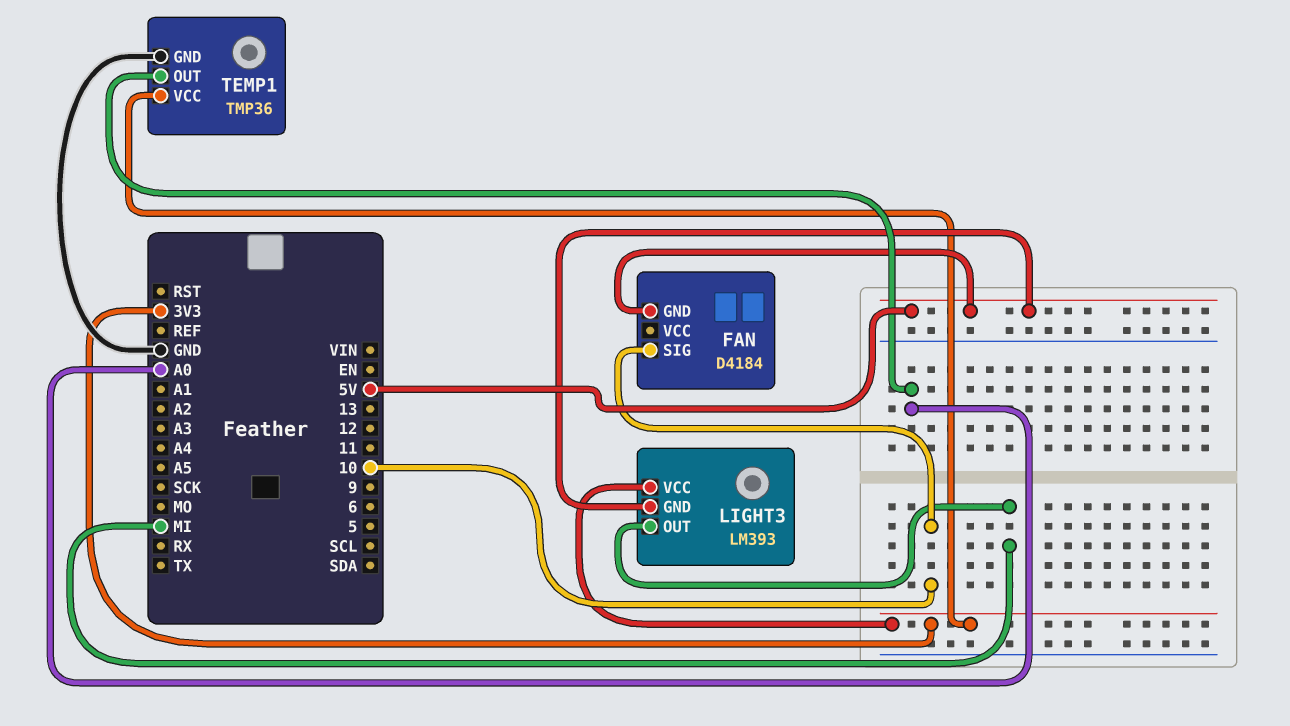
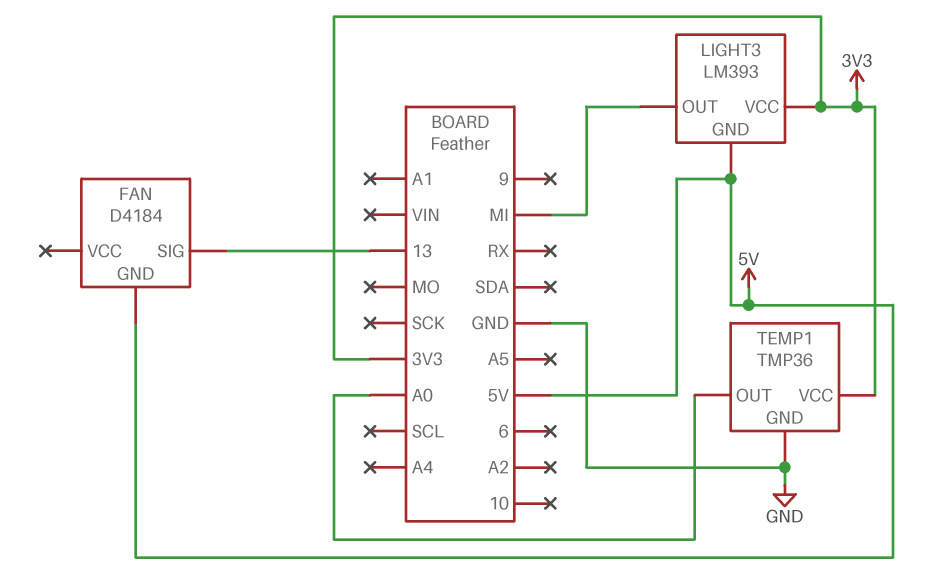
FAN pin SIG: 10 -> 13

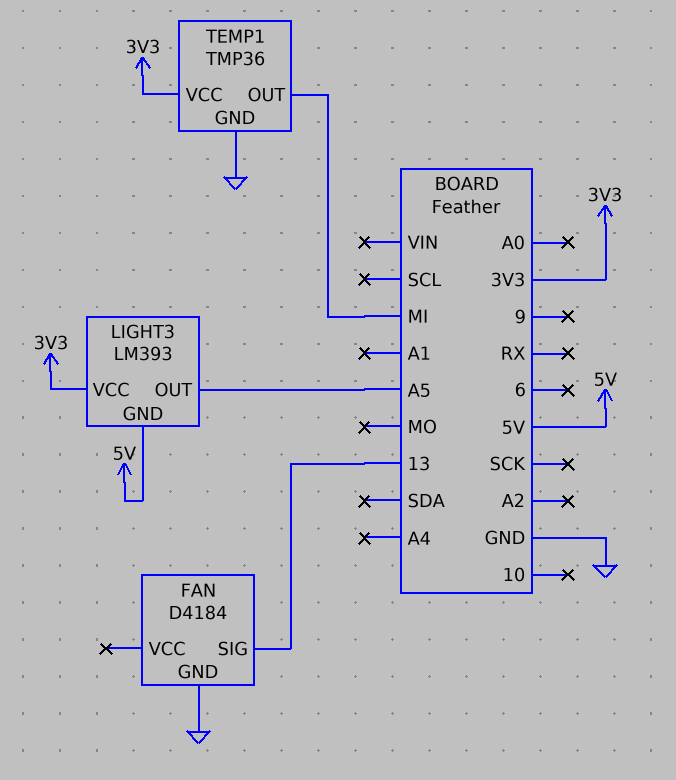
FAN pin GND: 5V -> GND
LIGHT3 pin OUT: MI -> A5
TEMP1 pin OUT: A0 -> MI

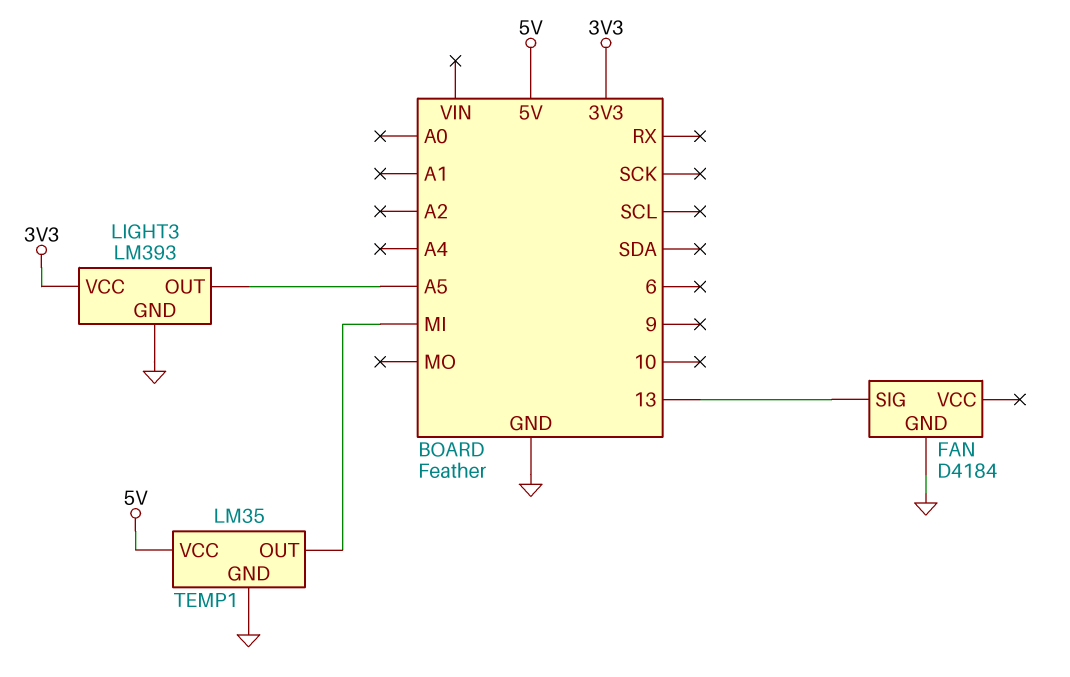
LIGHT3 pin GND: 5V -> GND
TEMP1: TMP36 -> LM35
TEMP1 pin VCC: 3V3 -> 5V

